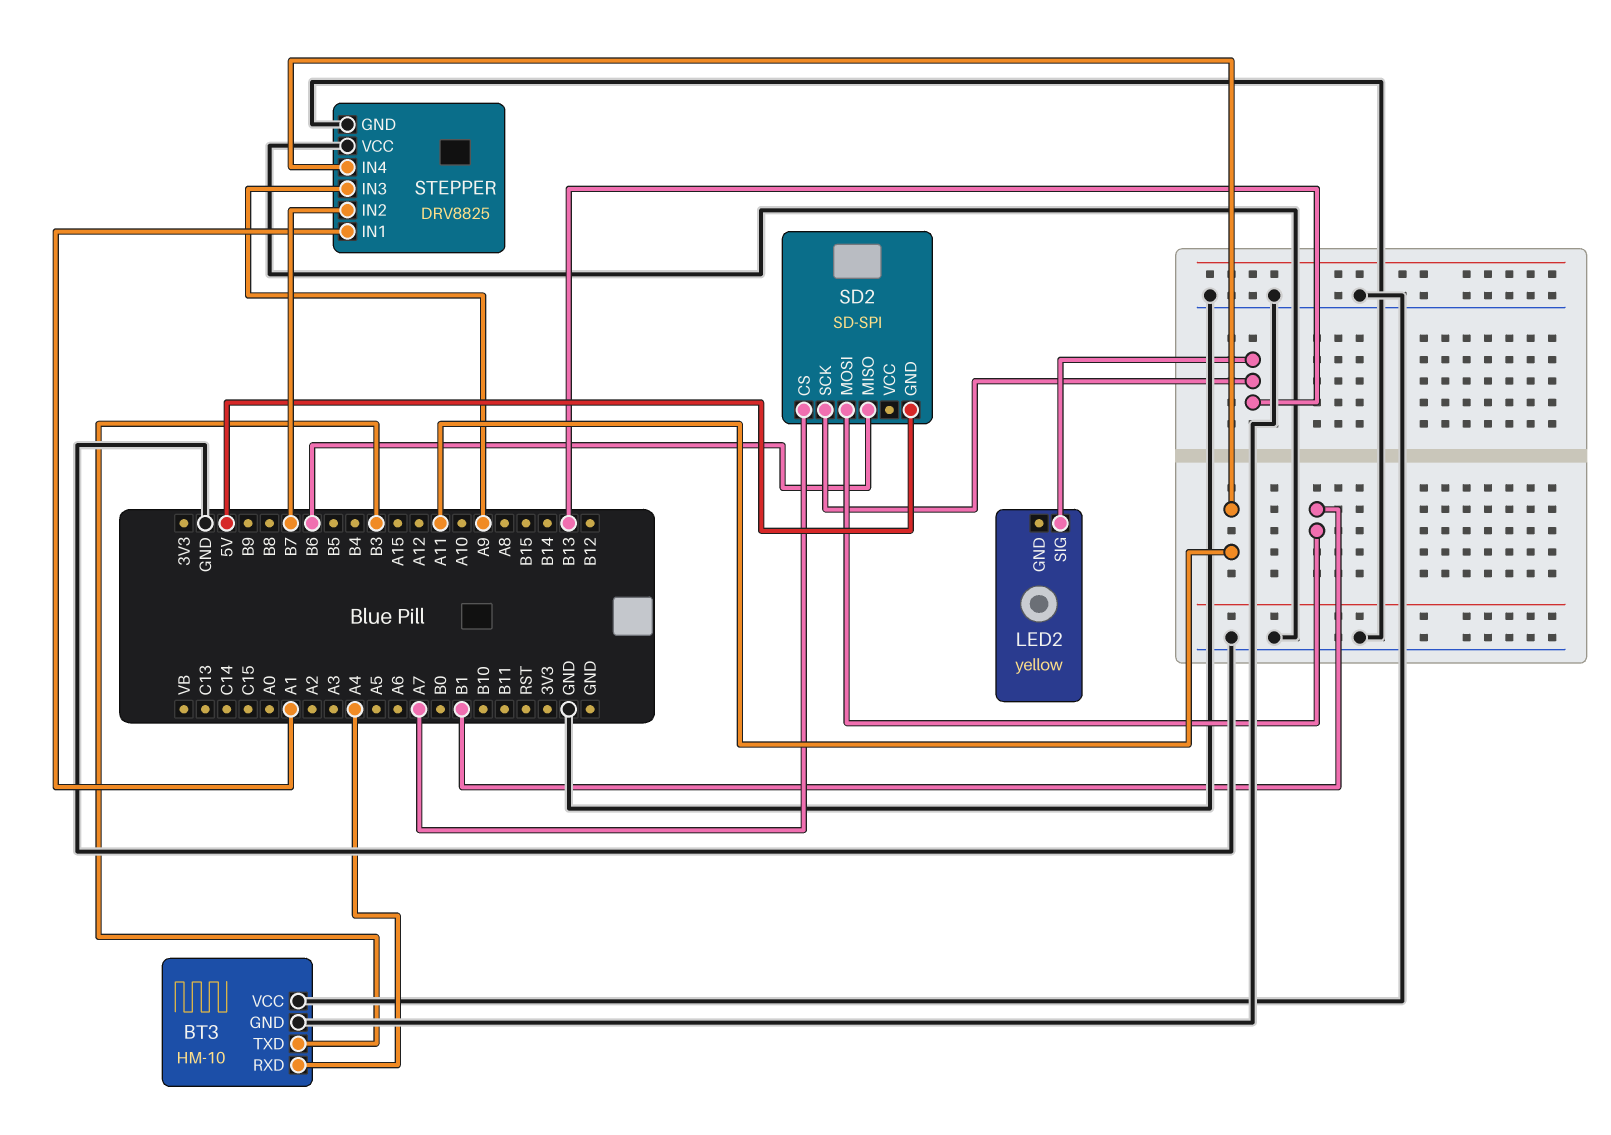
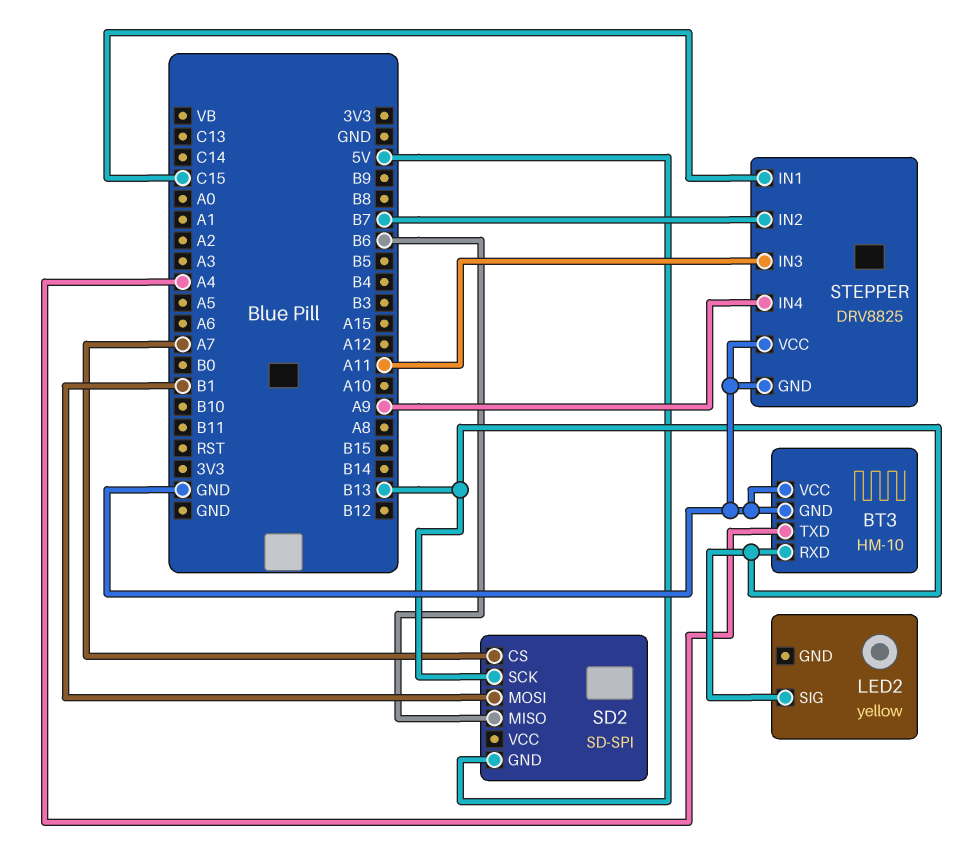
BT3 pin RXD: A4 -> B13
BT3 pin TXD: B3 -> A4
STEPPER pin IN1: A1 -> C15
STEPPER pin IN3: A9 -> A11
STEPPER pin IN4: A11 -> A9

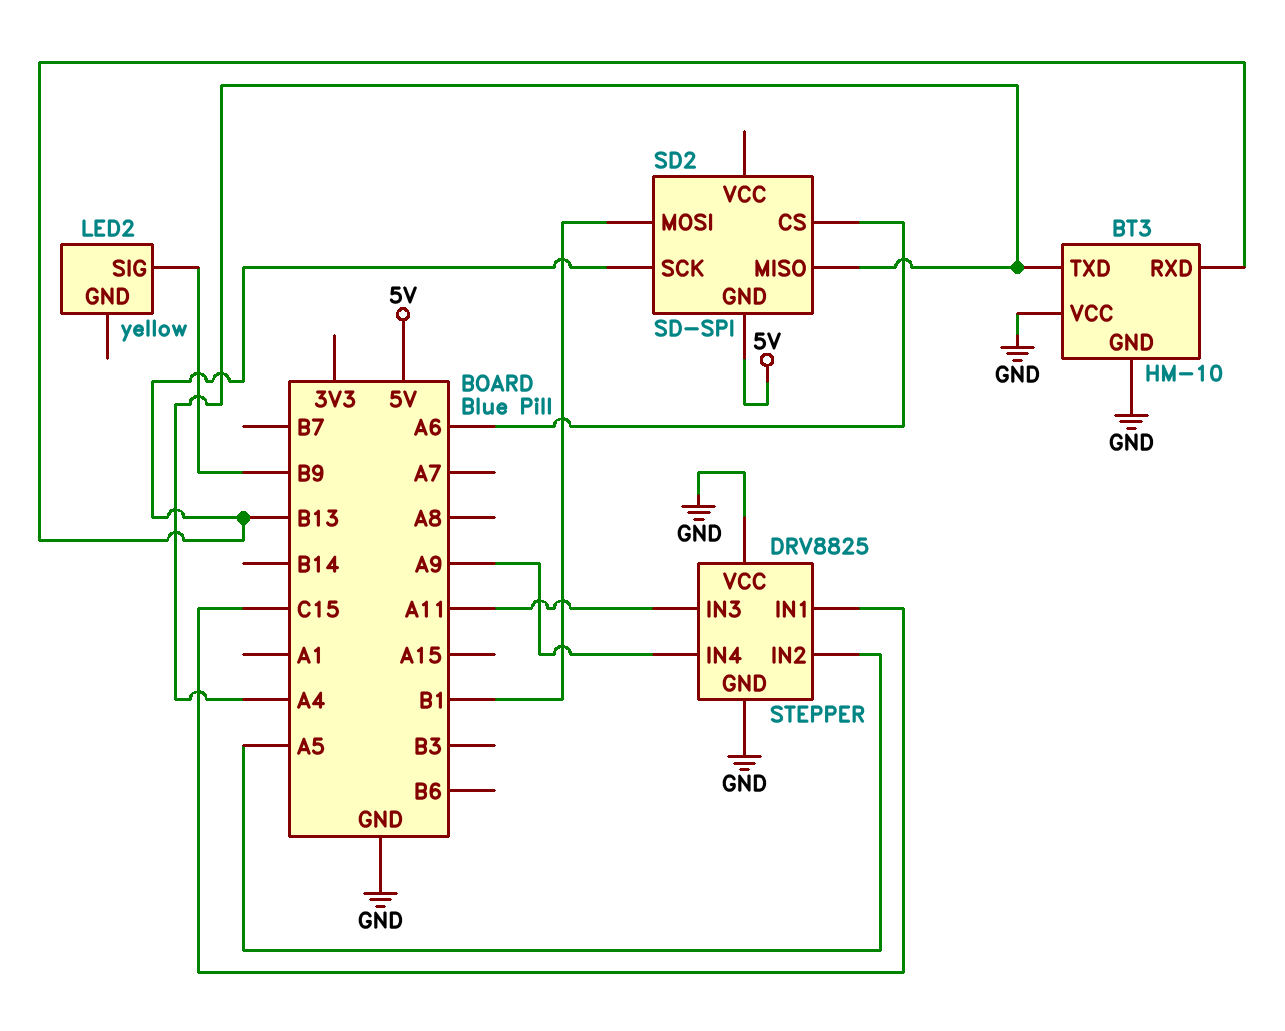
LED2 pin SIG: B13 -> B9
SD2 pin CS: A7 -> A6
SD2 pin MISO: B6 -> A4
STEPPER pin IN2: B7 -> A5

